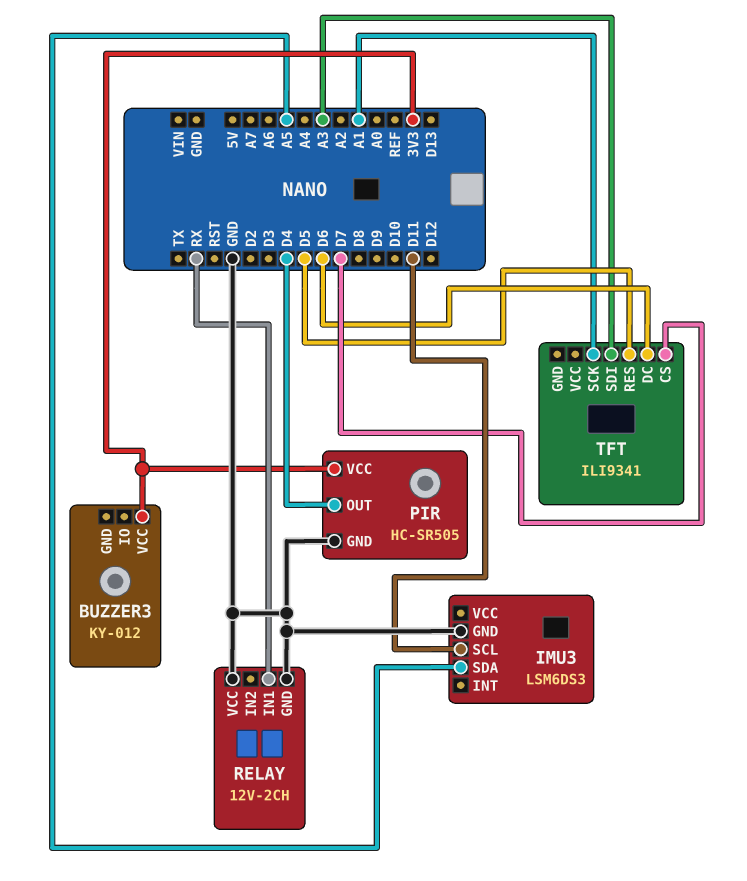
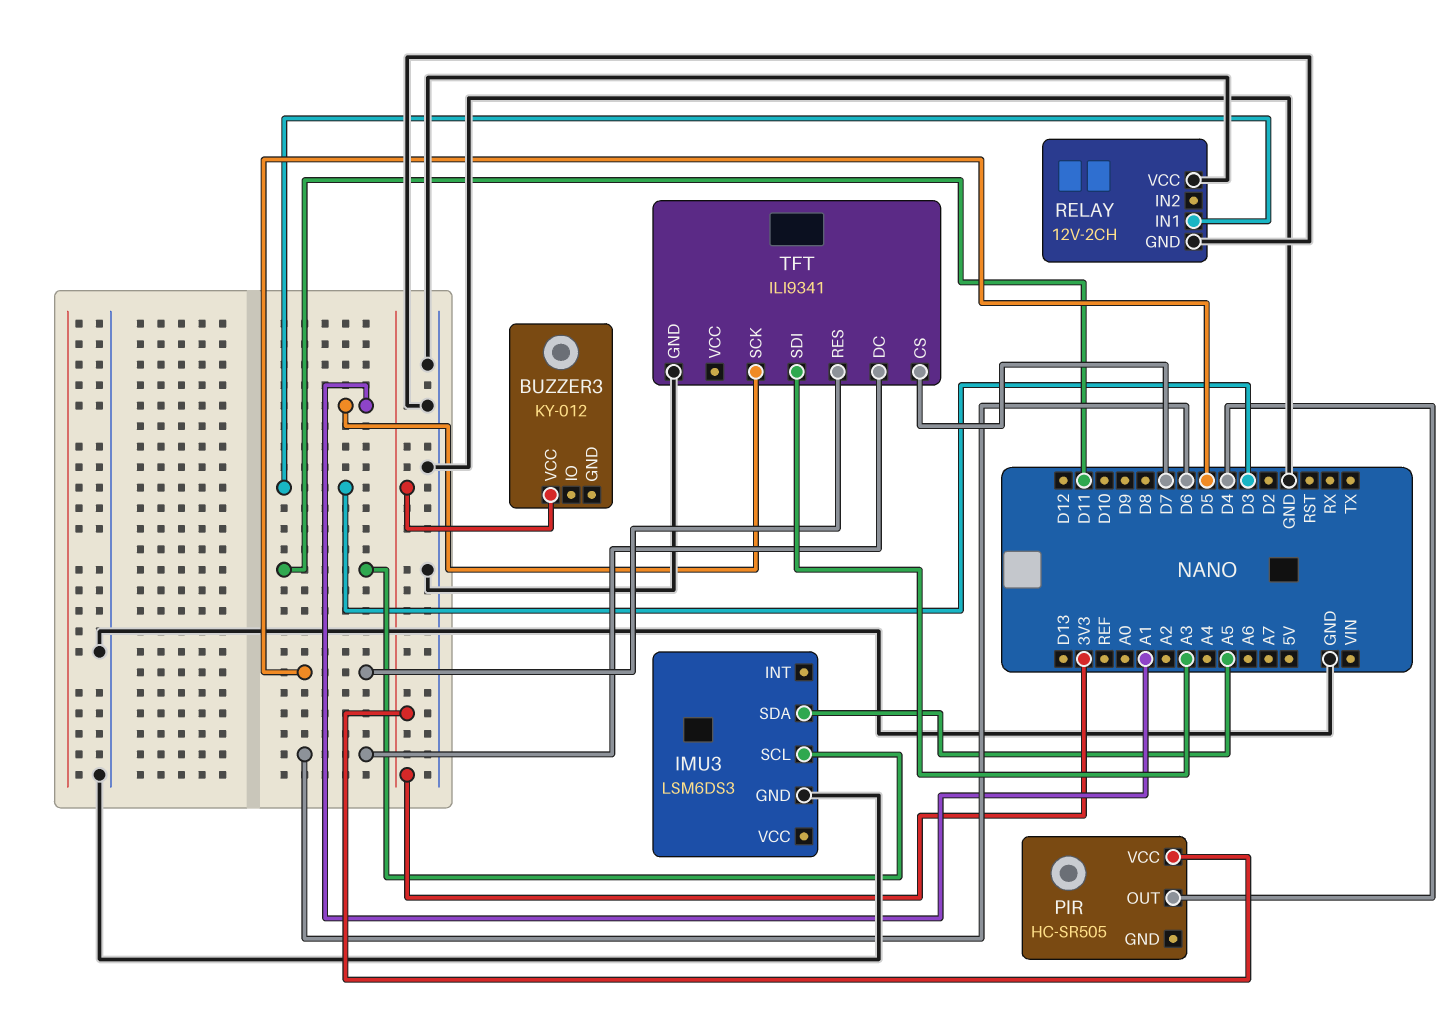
PIR pin GND: GND -> none
RELAY pin IN1: RX -> D3
TFT pin GND: none -> GND

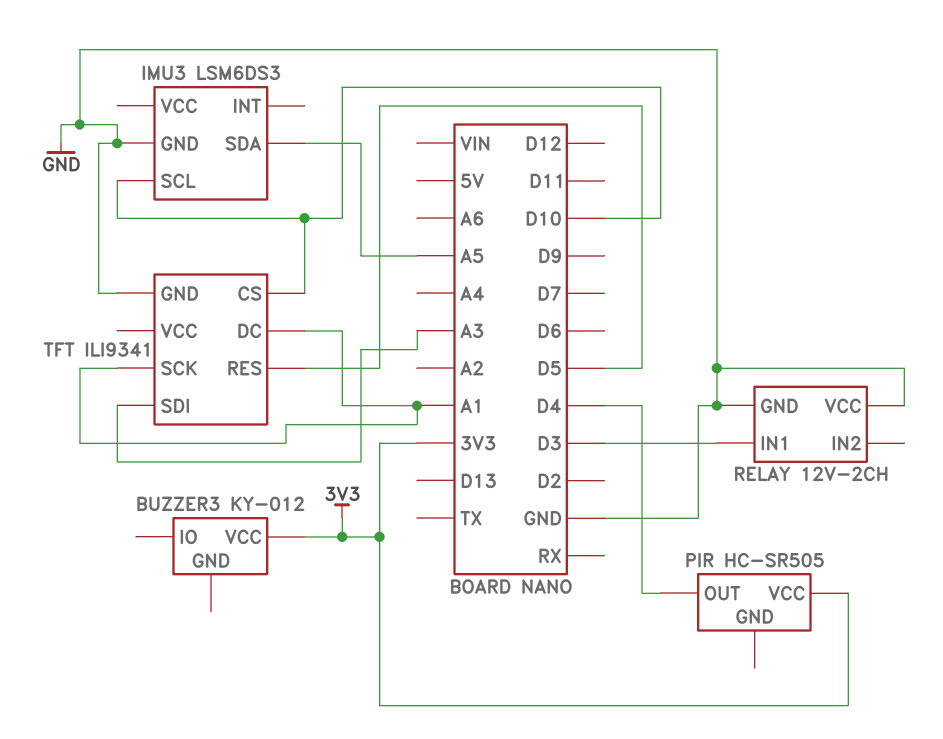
IMU3 pin SCL: D11 -> D10
TFT pin CS: D7 -> D10
TFT pin DC: D6 -> A1

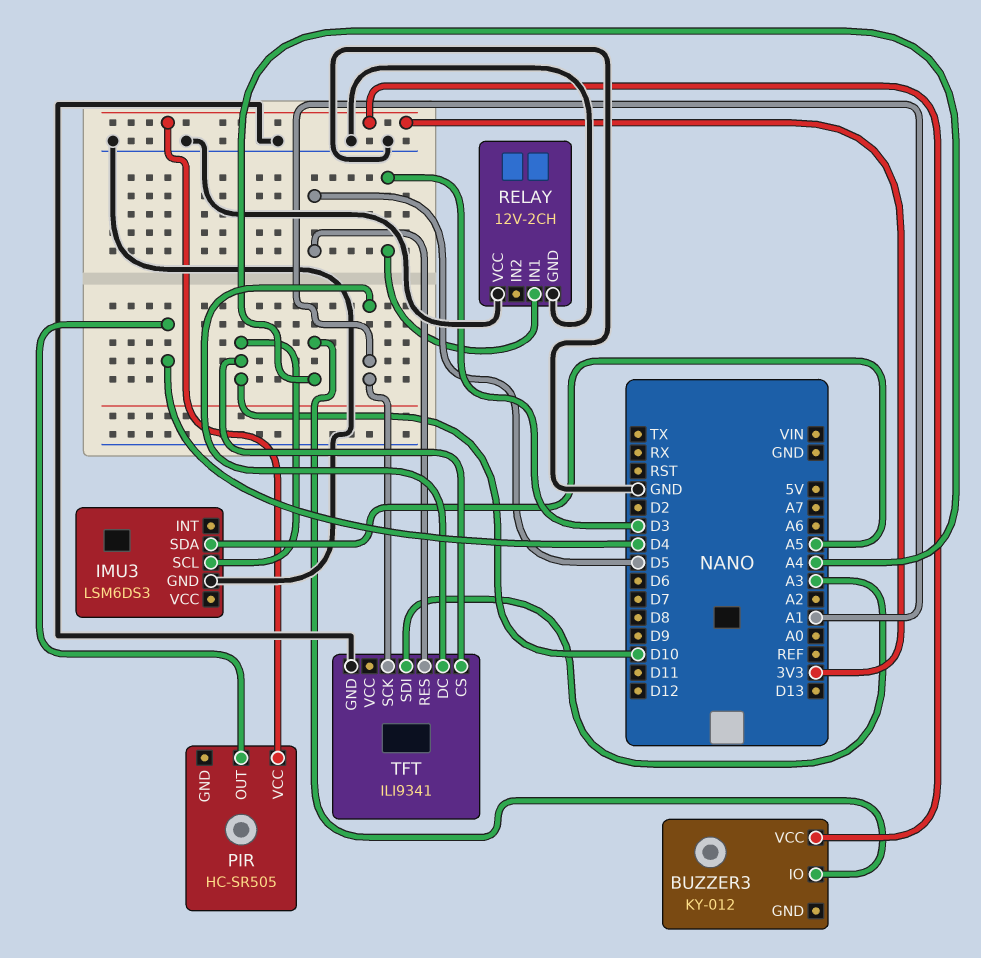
BUZZER3 pin IO: none -> A4

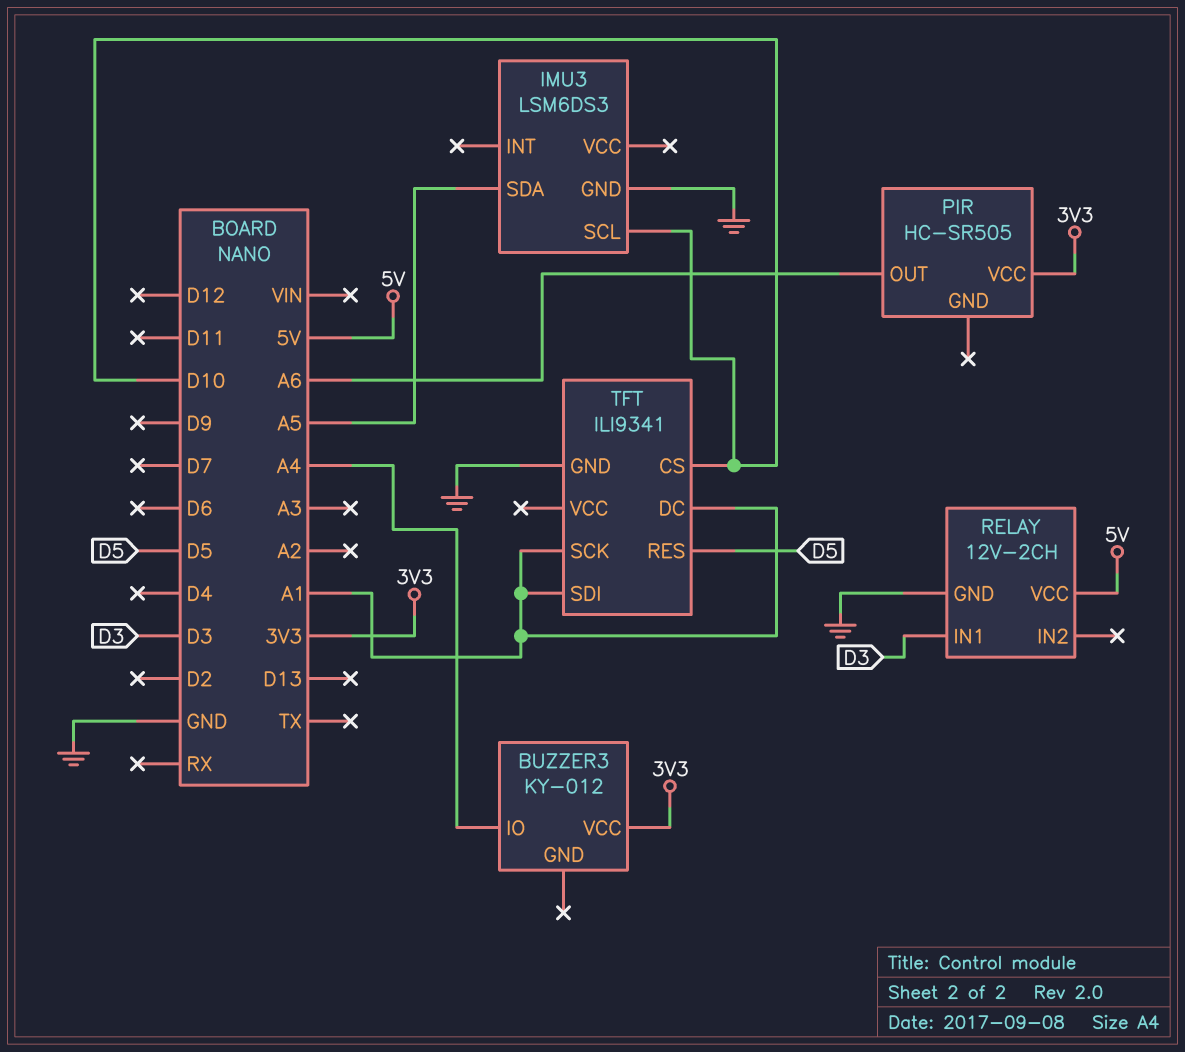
PIR pin OUT: D4 -> A6
RELAY pin VCC: GND -> 5V
TFT pin SDI: A3 -> A1

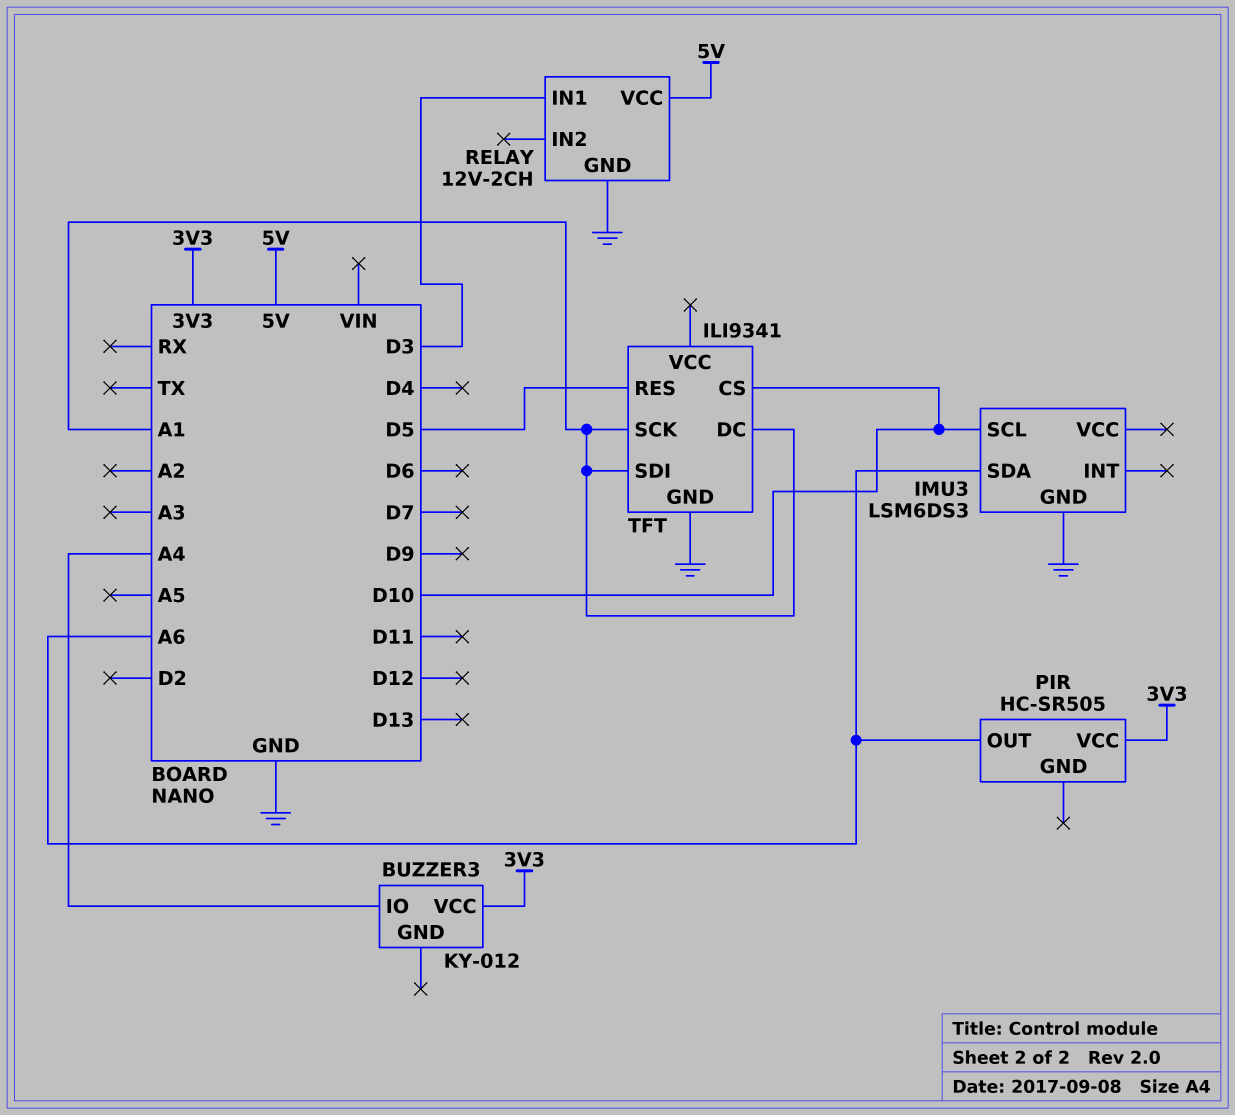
IMU3 pin SDA: A5 -> A6

